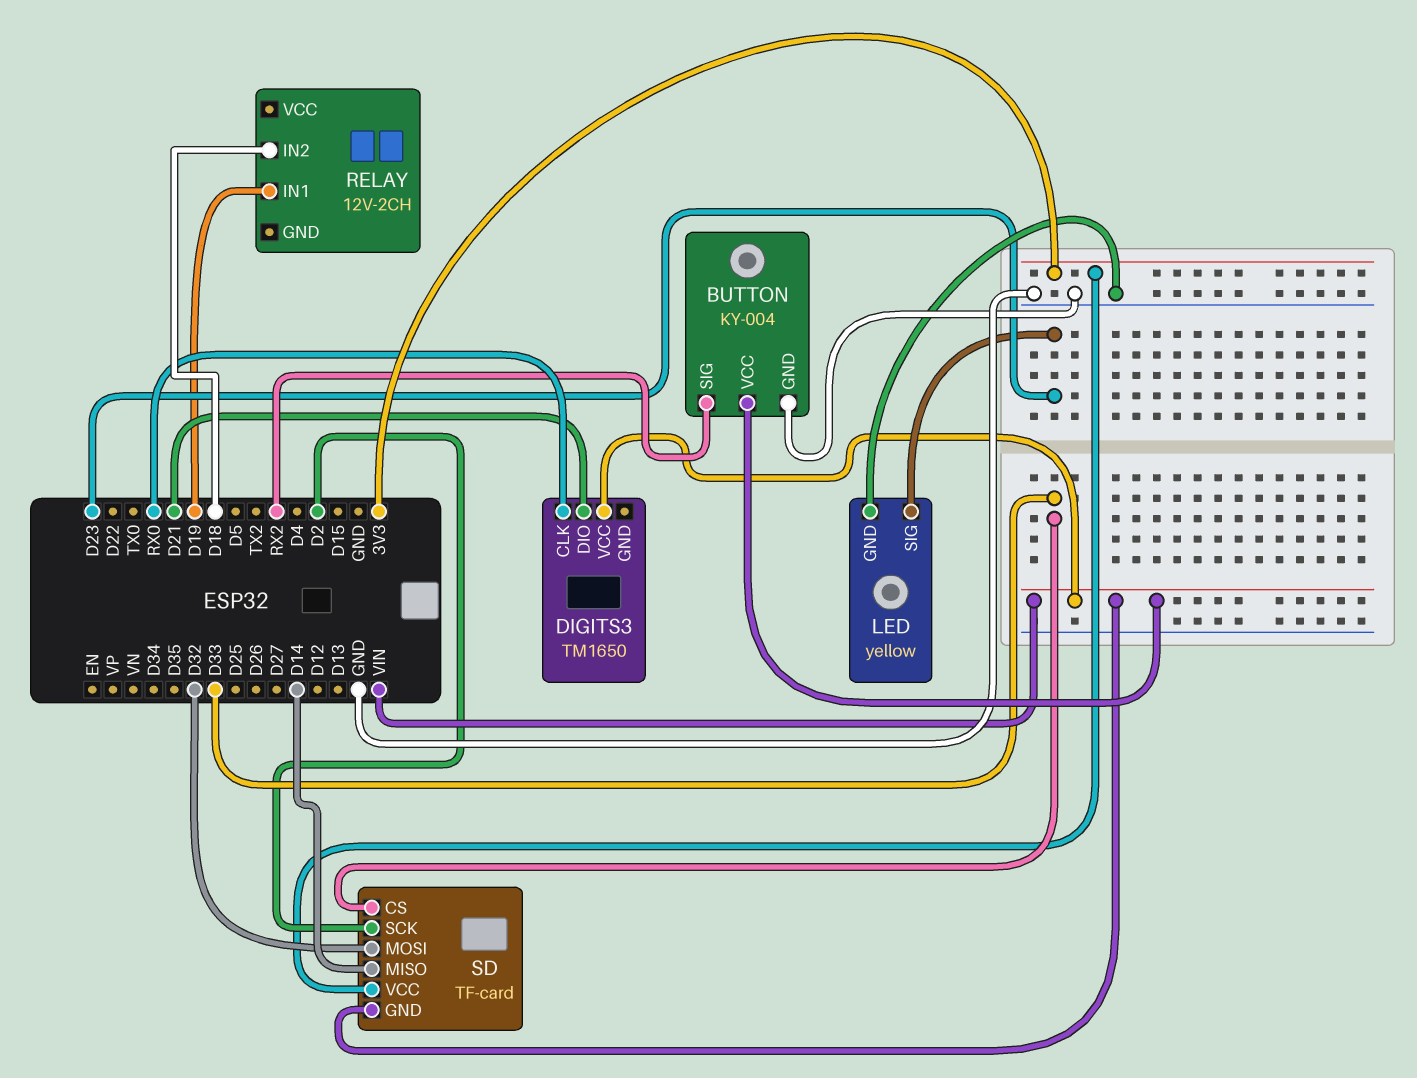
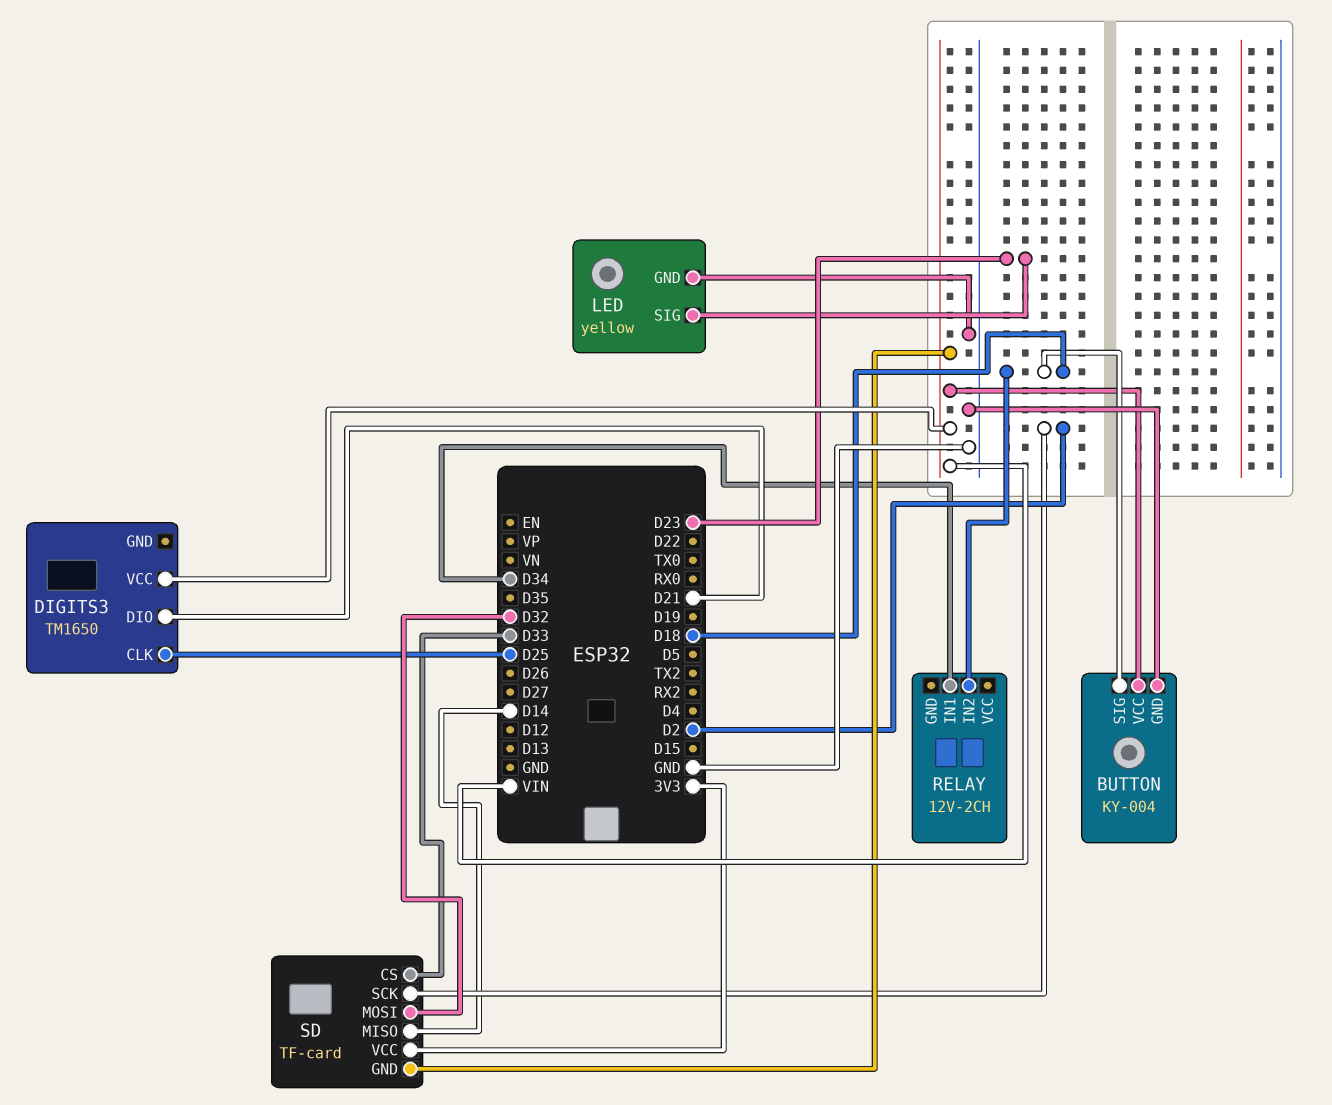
BUTTON pin SIG: RX2 -> D18
DIGITS3 pin CLK: RX0 -> D25
RELAY pin IN1: D19 -> D34

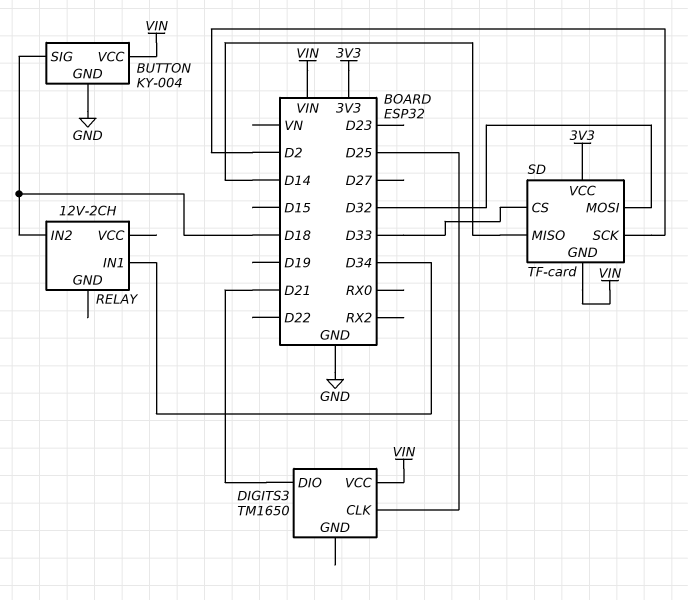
LED: yellow -> none
LED pin GND: GND -> none
LED pin SIG: D23 -> none

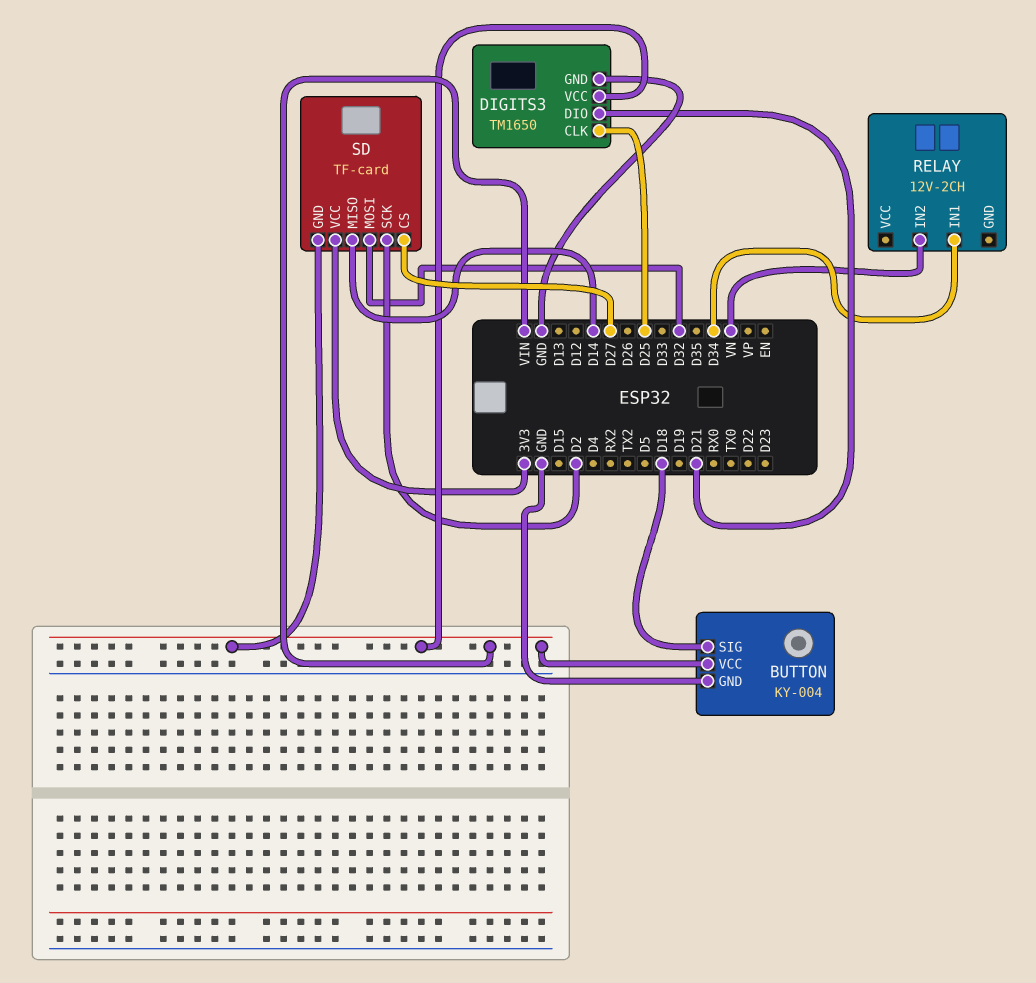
DIGITS3 pin GND: none -> GND
RELAY pin IN2: D18 -> VN
SD pin CS: D33 -> D27

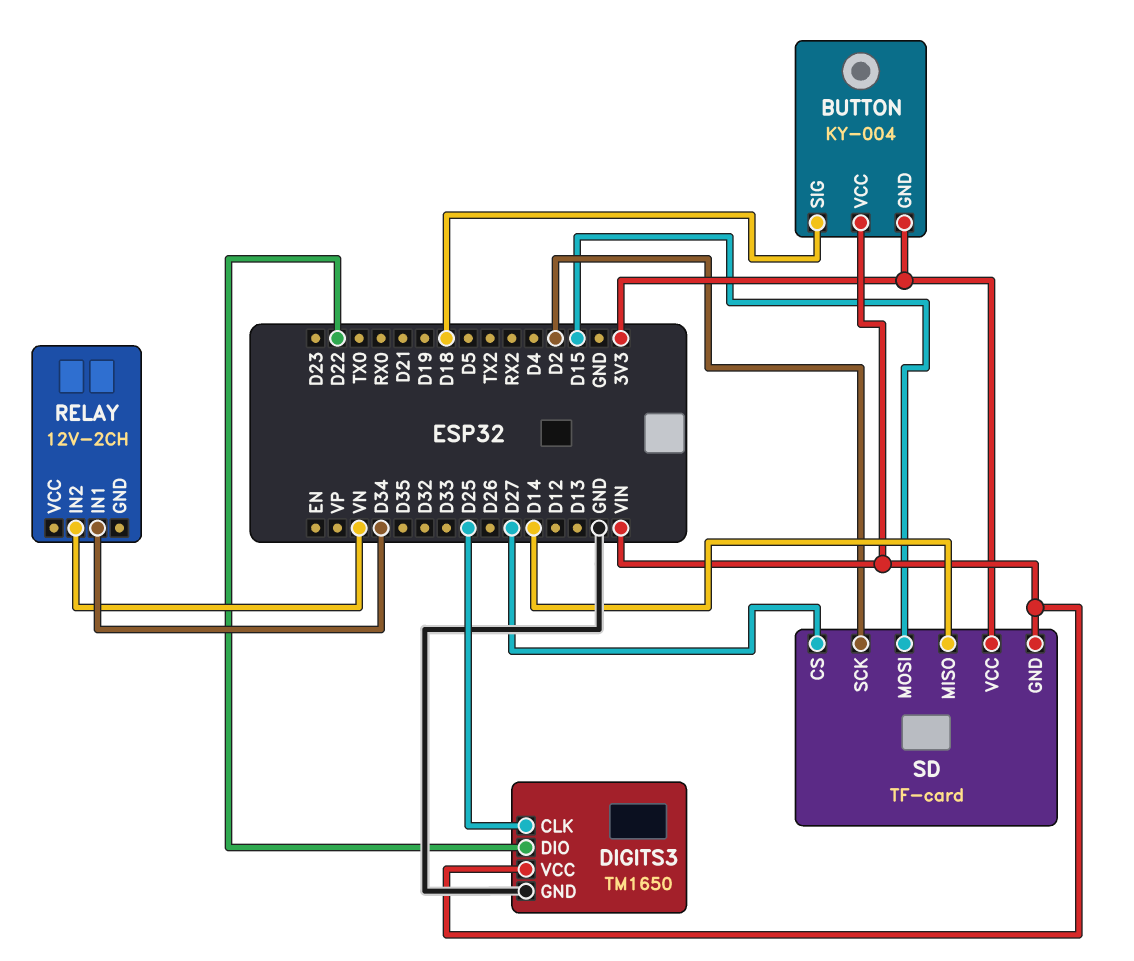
BUTTON pin GND: GND -> 3V3
DIGITS3 pin DIO: D21 -> D22
SD pin MOSI: D32 -> D15

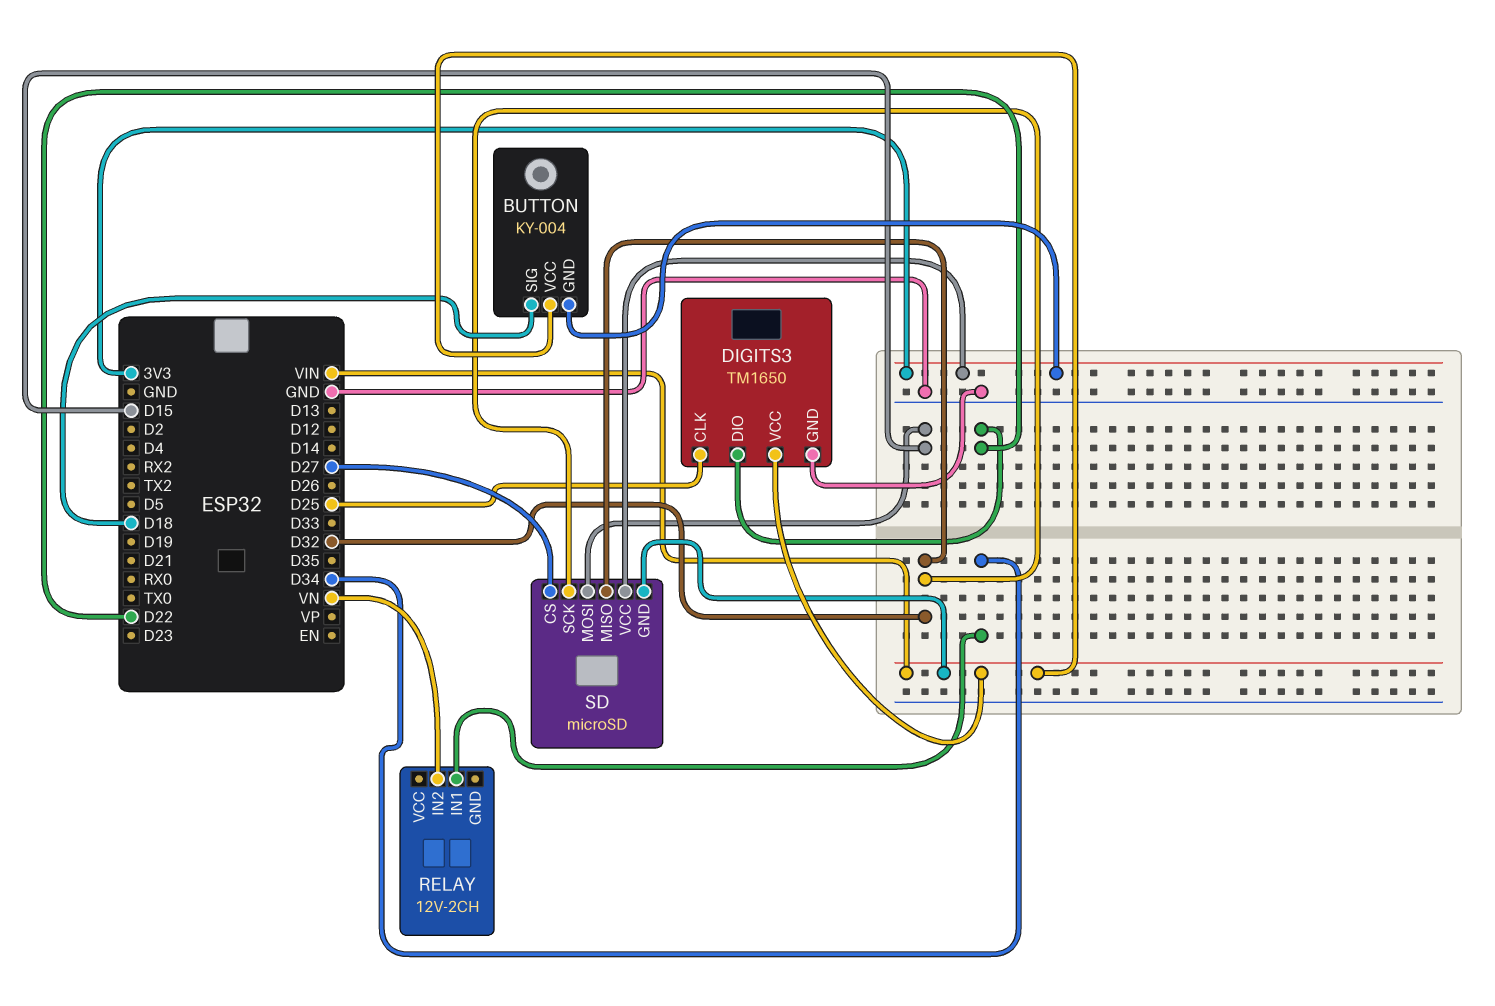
SD: TF-card -> microSD
SD pin MISO: D14 -> D32
SD pin SCK: D2 -> D32

